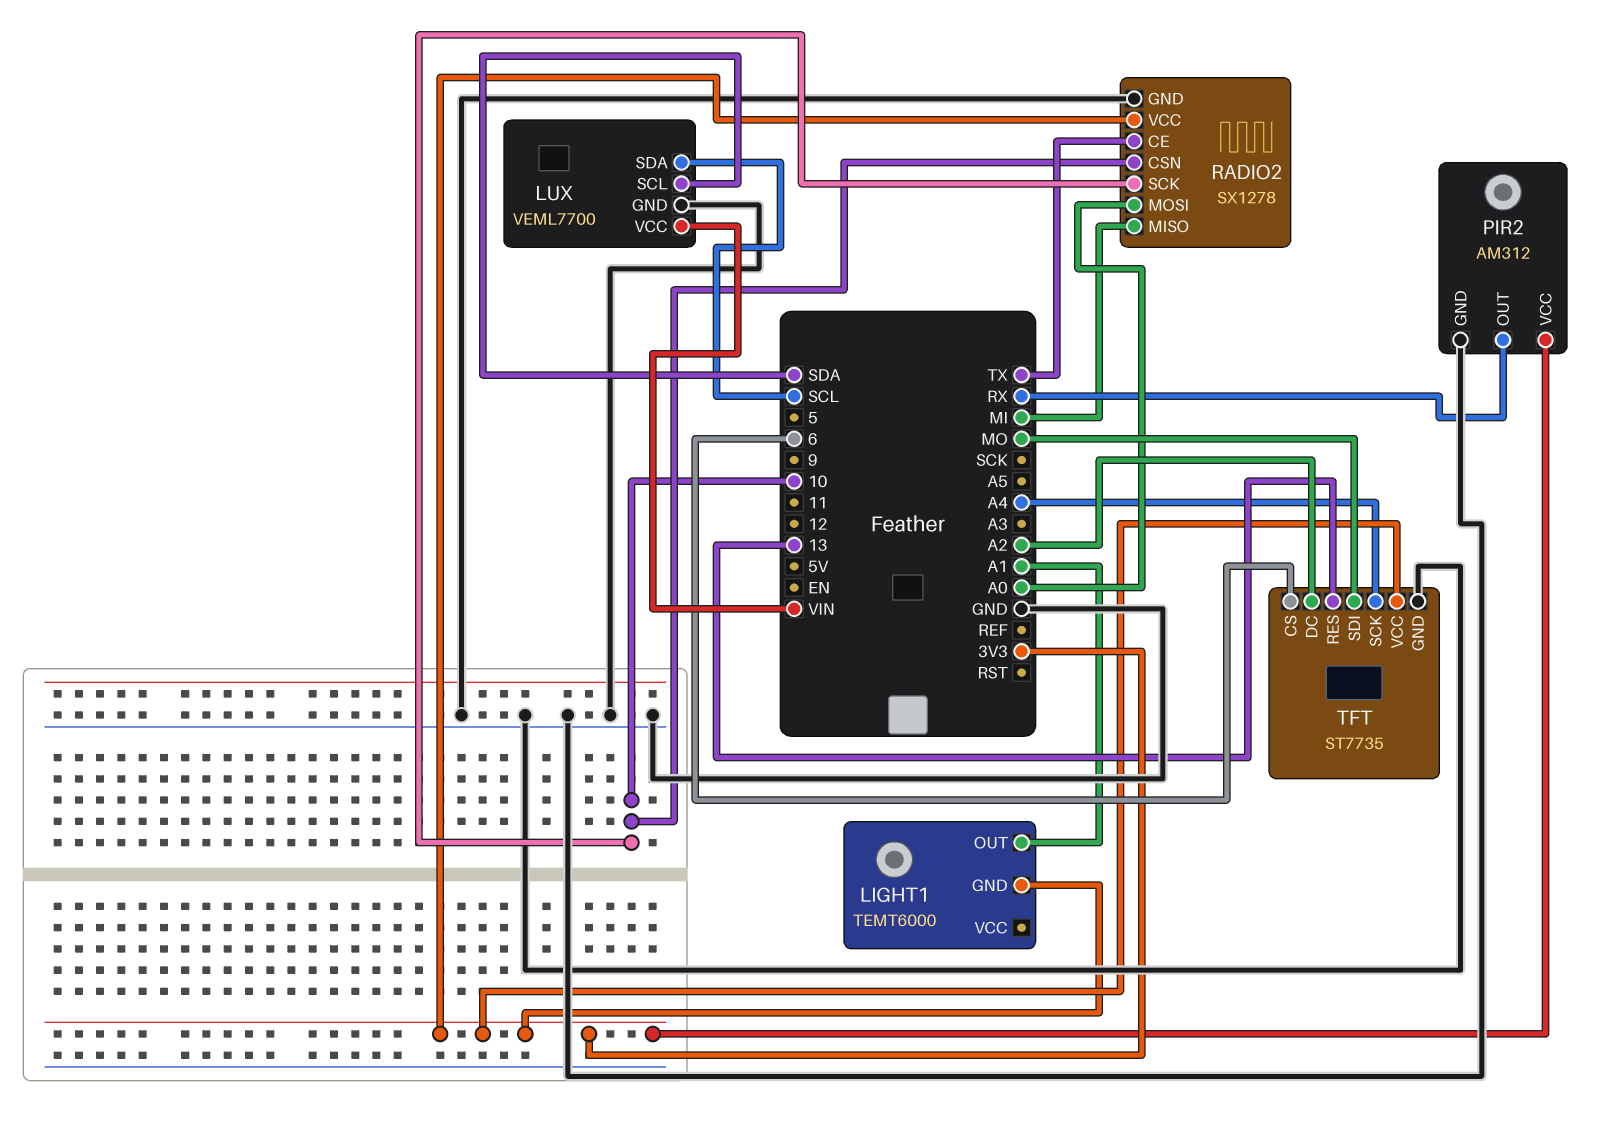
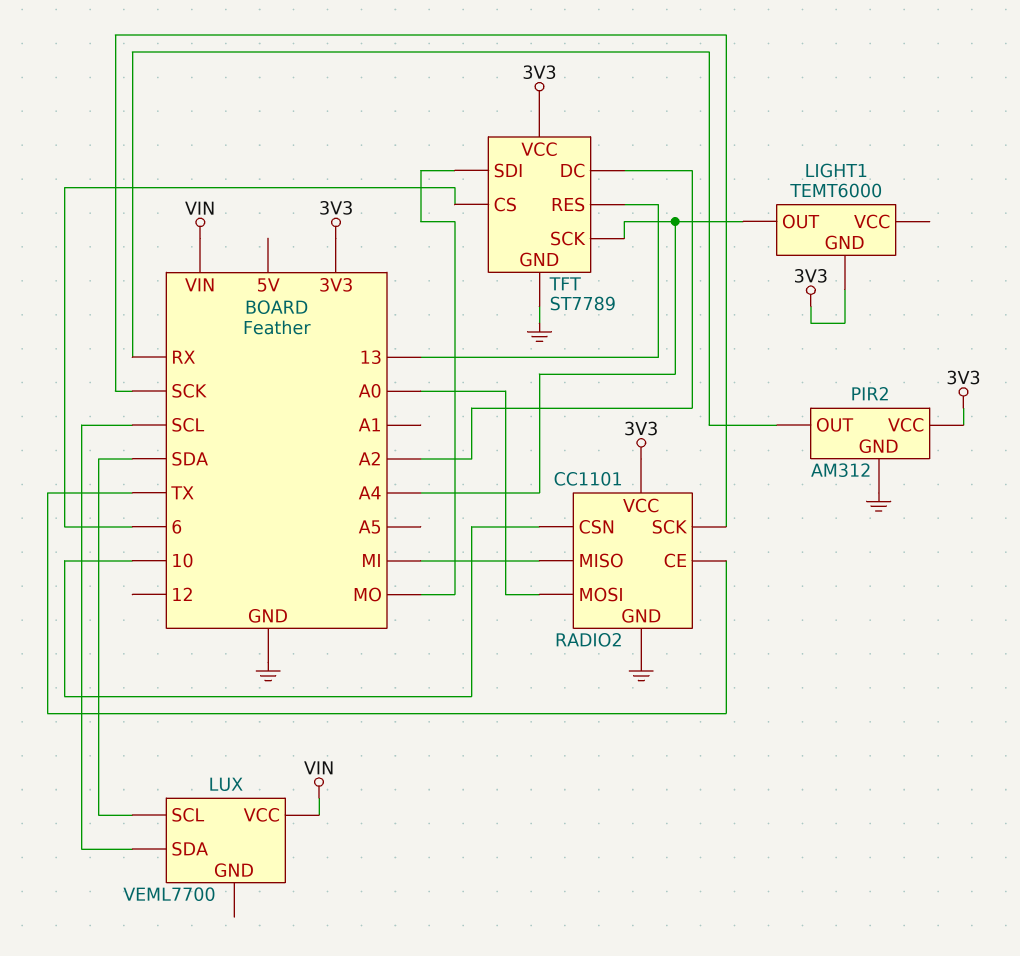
LIGHT1 pin OUT: A1 -> A4
LUX pin GND: GND -> none
RADIO2: SX1278 -> CC1101
RADIO2 pin SCK: 10 -> SCK
TFT: ST7735 -> ST7789

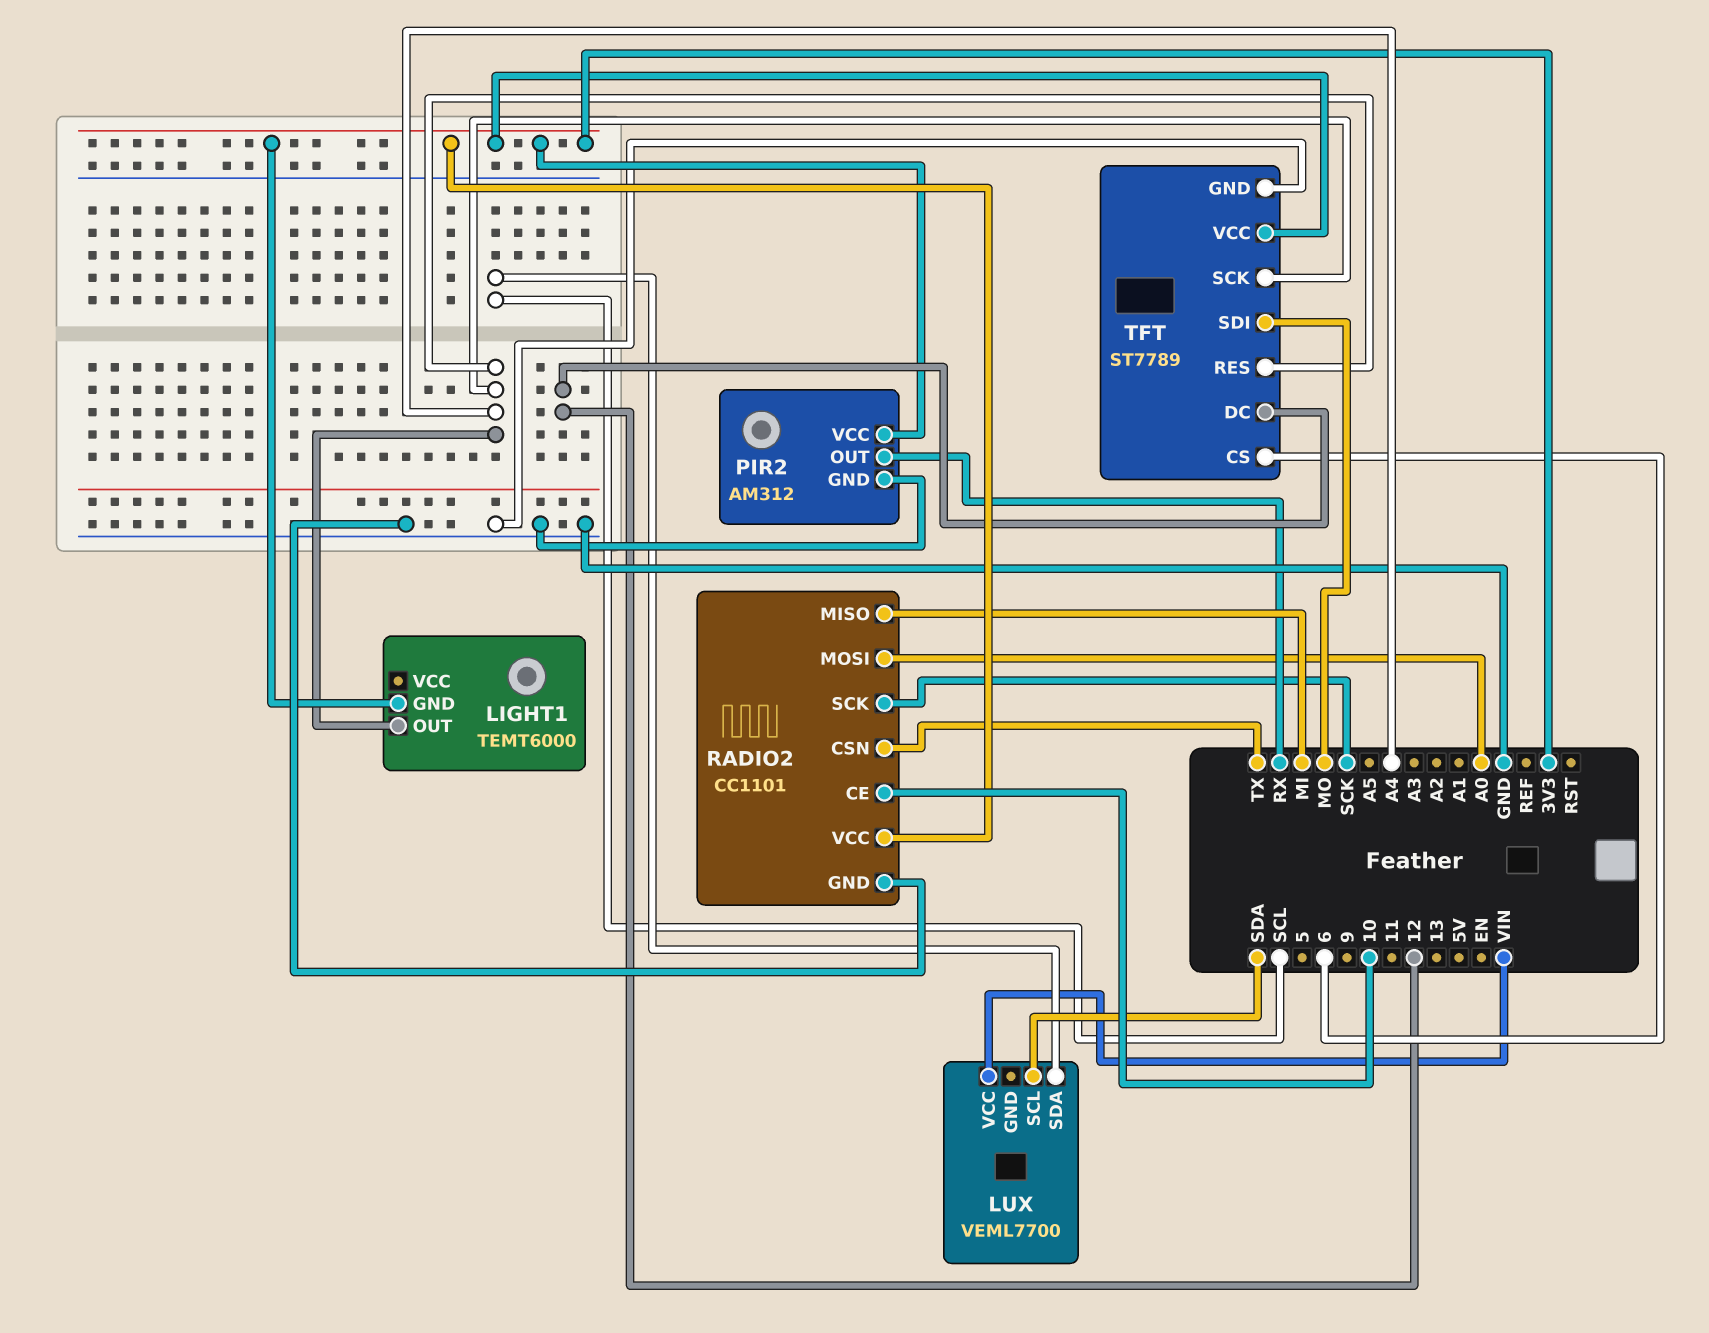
RADIO2 pin CE: TX -> 10
RADIO2 pin CSN: 10 -> TX
TFT pin DC: A2 -> 12
TFT pin RES: 13 -> A4

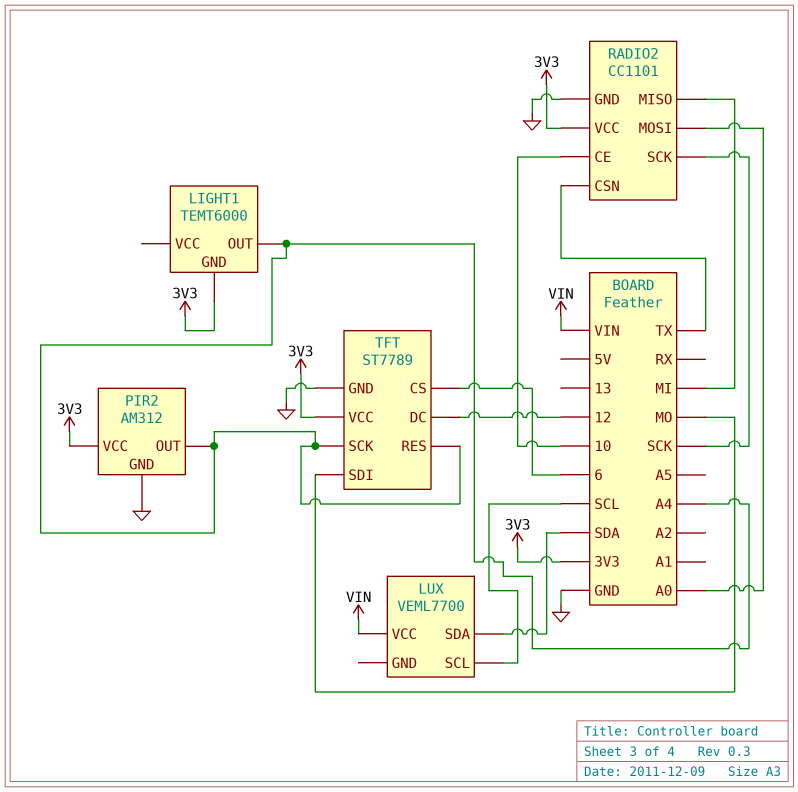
LUX pin SCL: SDA -> SCL
LUX pin SDA: SCL -> SDA
PIR2 pin OUT: RX -> A4

